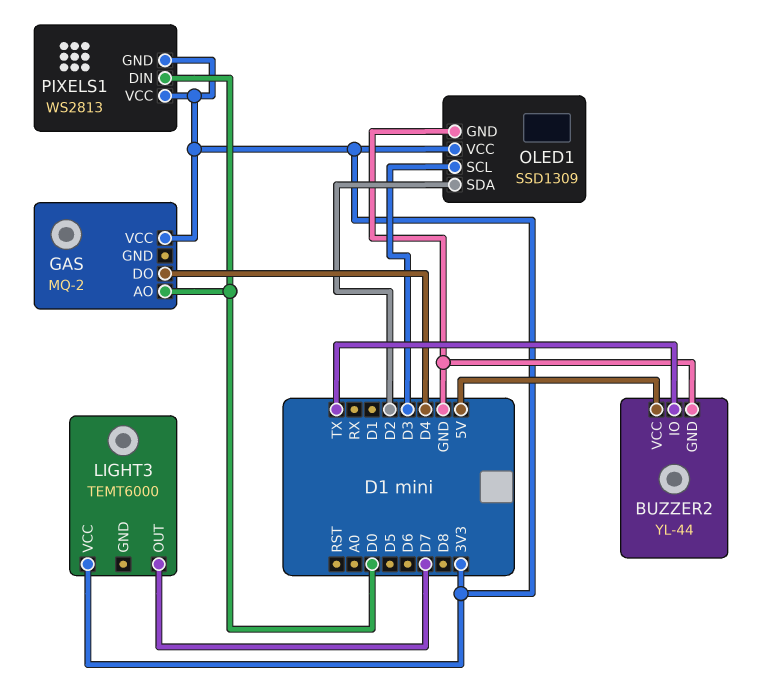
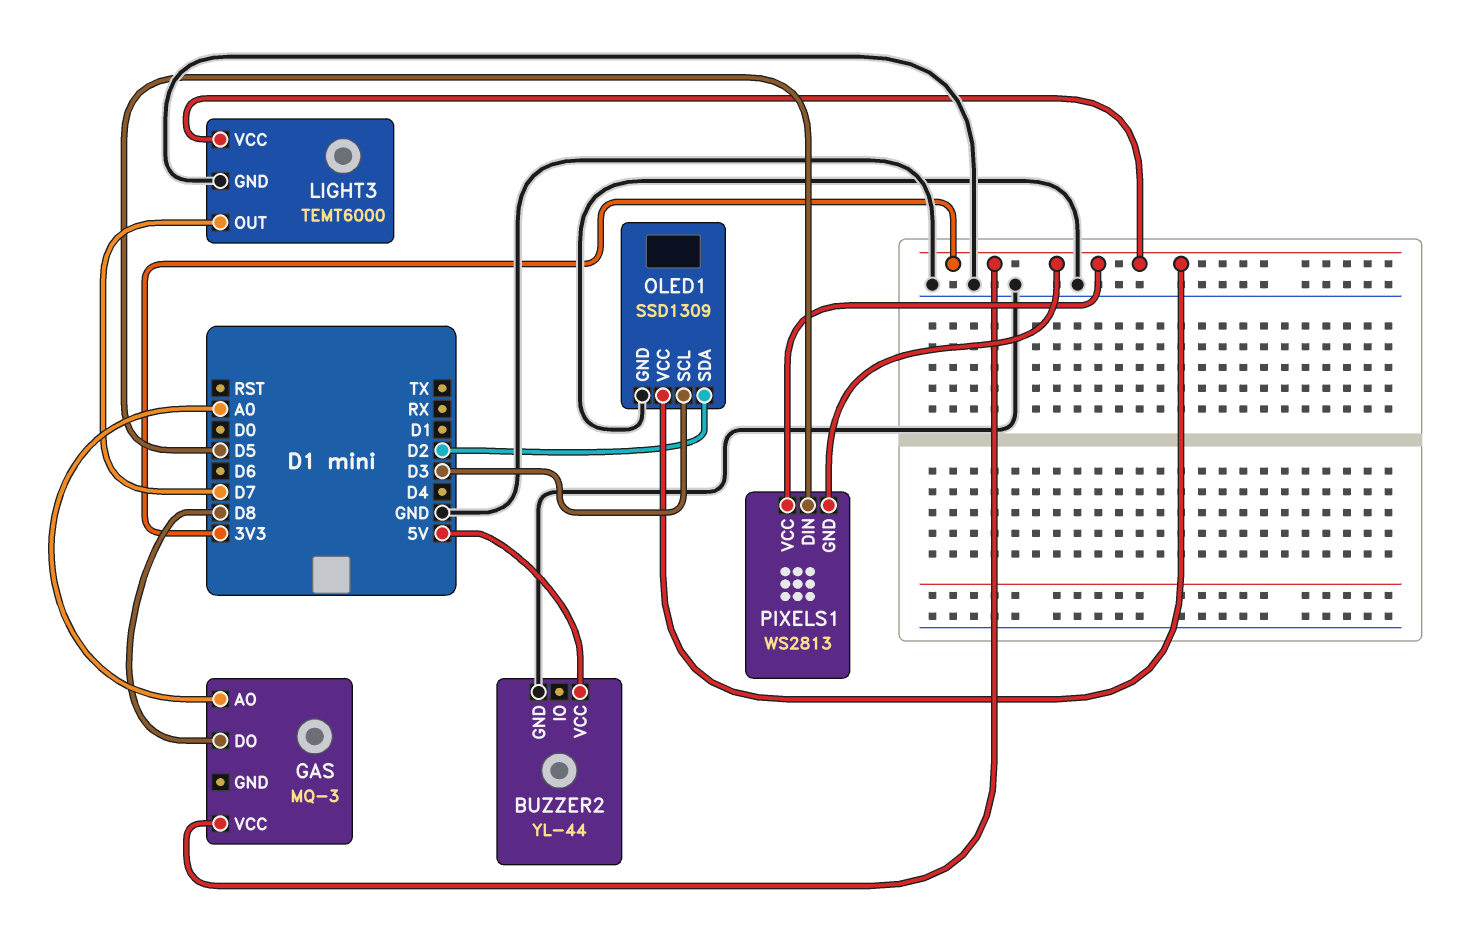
BUZZER2 pin IO: TX -> none
GAS: MQ-2 -> MQ-3
GAS pin AO: D0 -> A0
GAS pin DO: D4 -> D8
LIGHT3 pin GND: none -> GND
PIXELS1 pin DIN: D0 -> D5

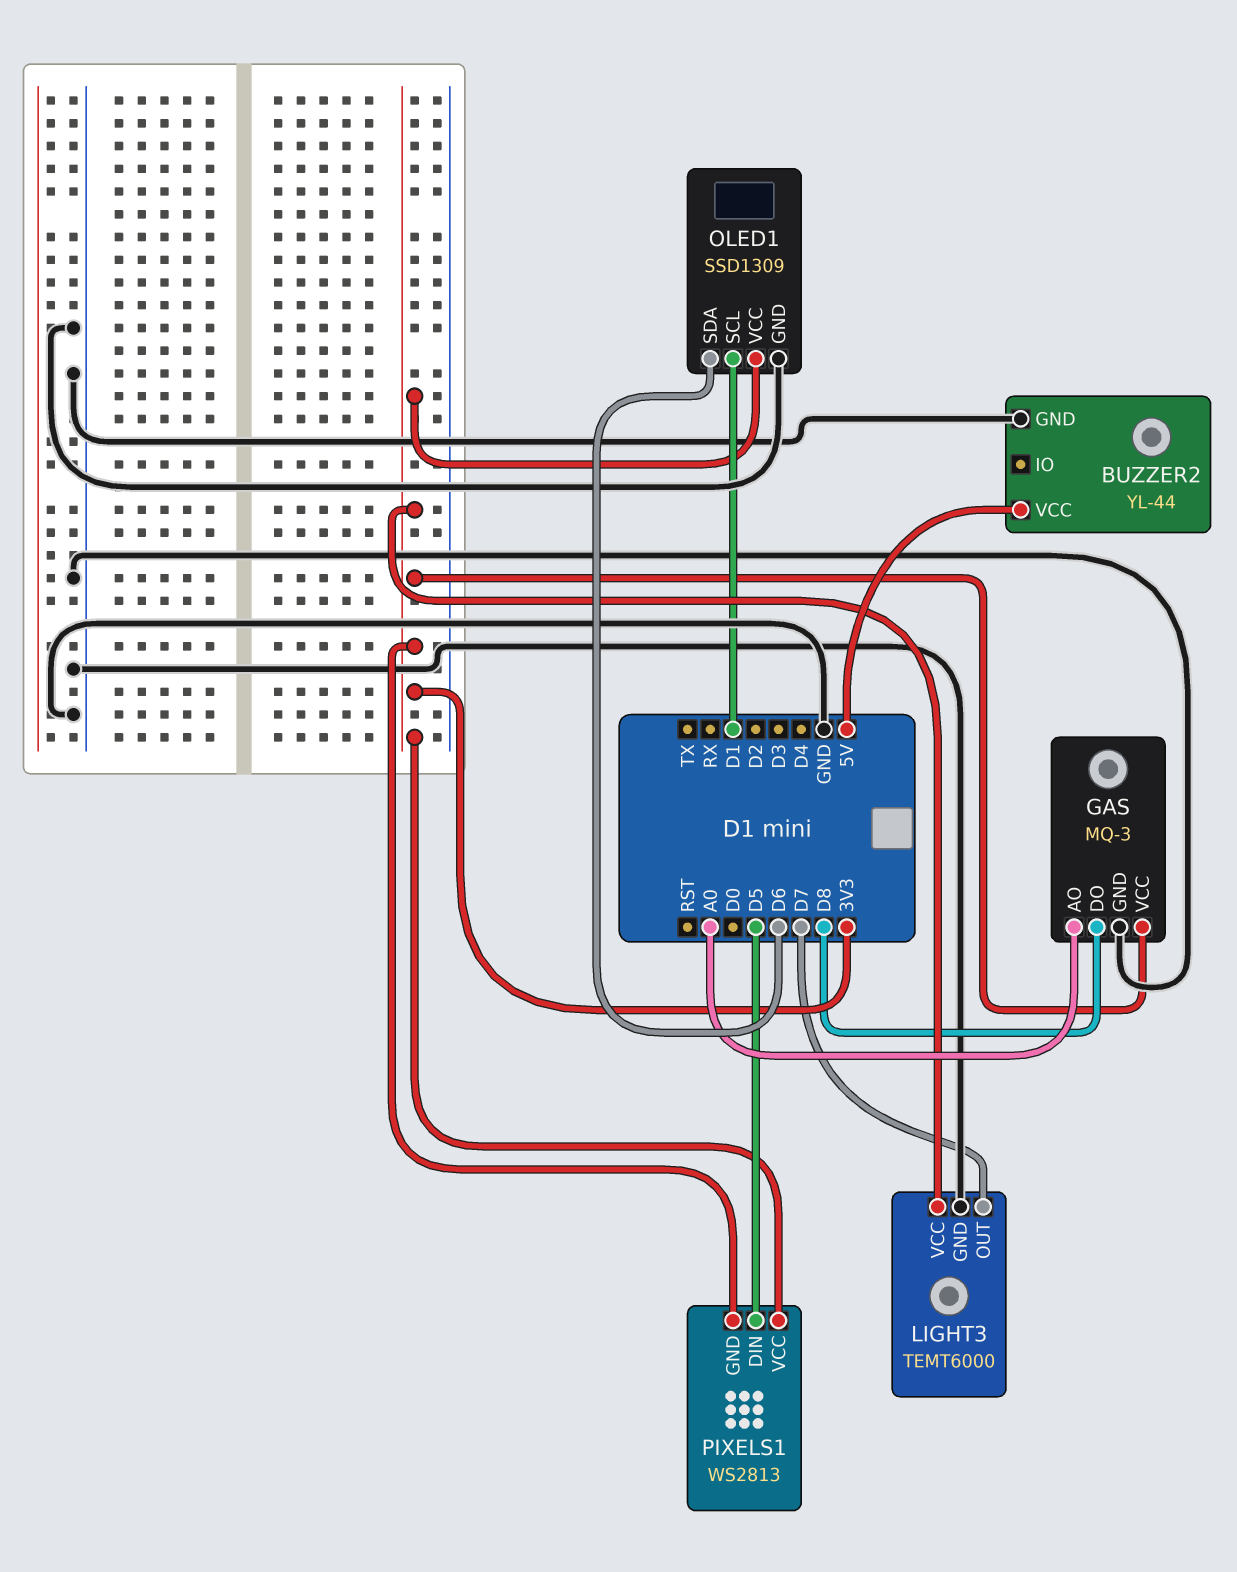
GAS pin GND: none -> GND
OLED1 pin SCL: D3 -> D1
OLED1 pin SDA: D2 -> D6

